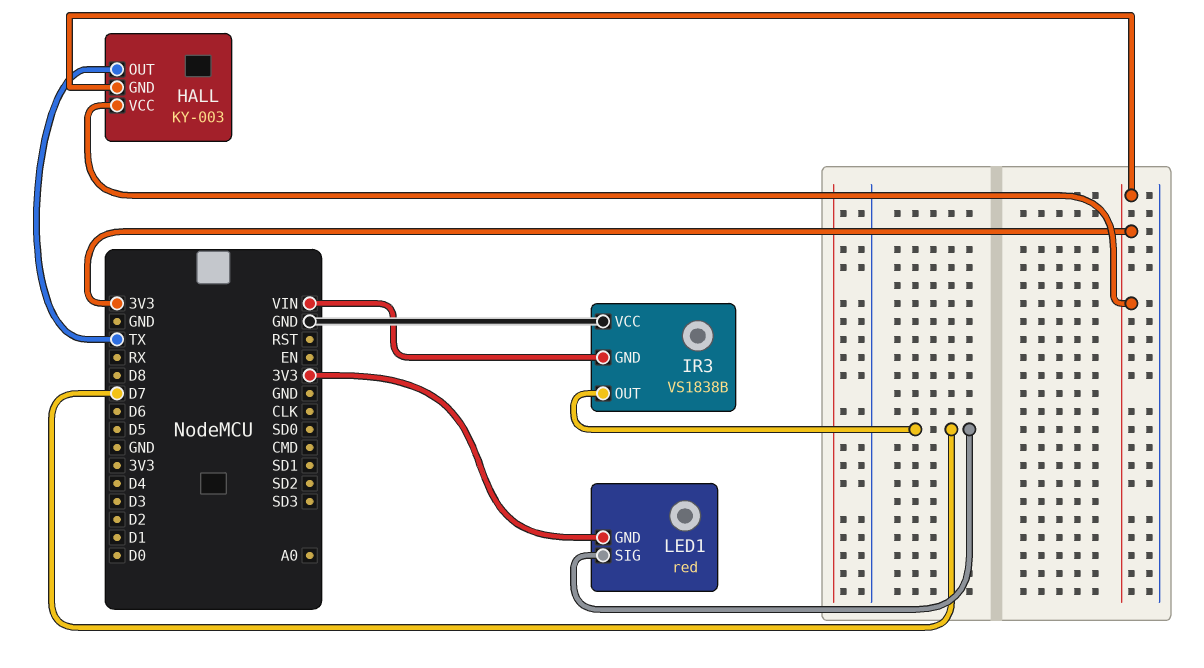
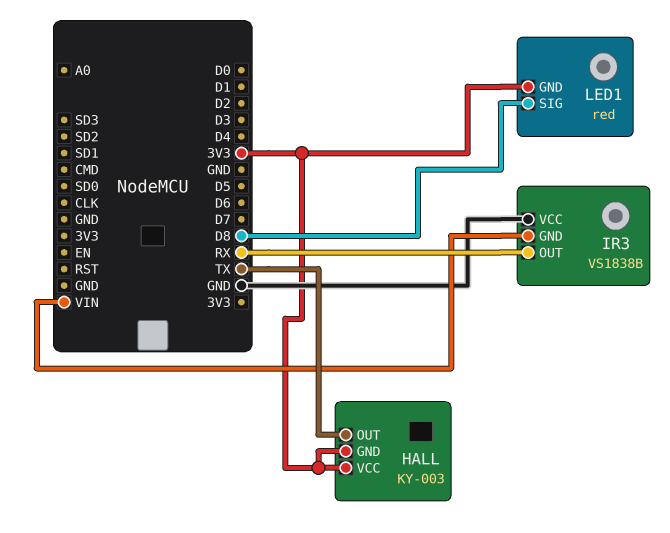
IR3 pin OUT: D7 -> RX
LED1 pin SIG: D7 -> D8

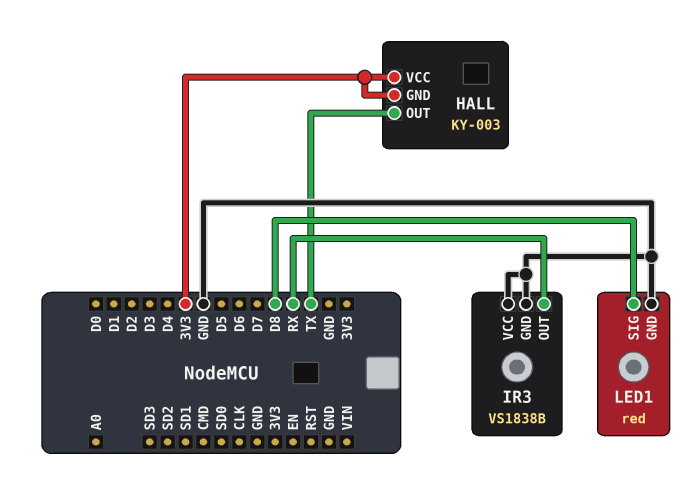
IR3 pin GND: VIN -> GND
LED1 pin GND: 3V3 -> GND

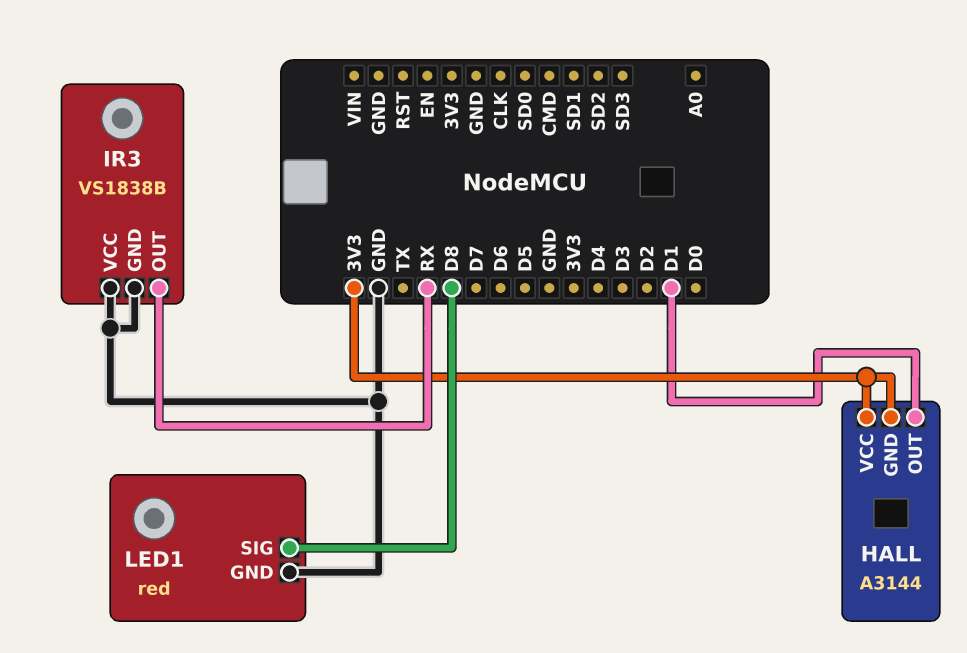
HALL: KY-003 -> A3144
HALL pin OUT: TX -> D1

